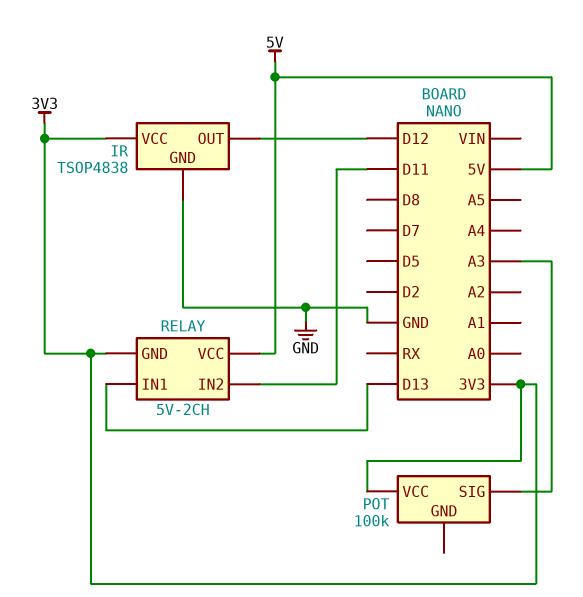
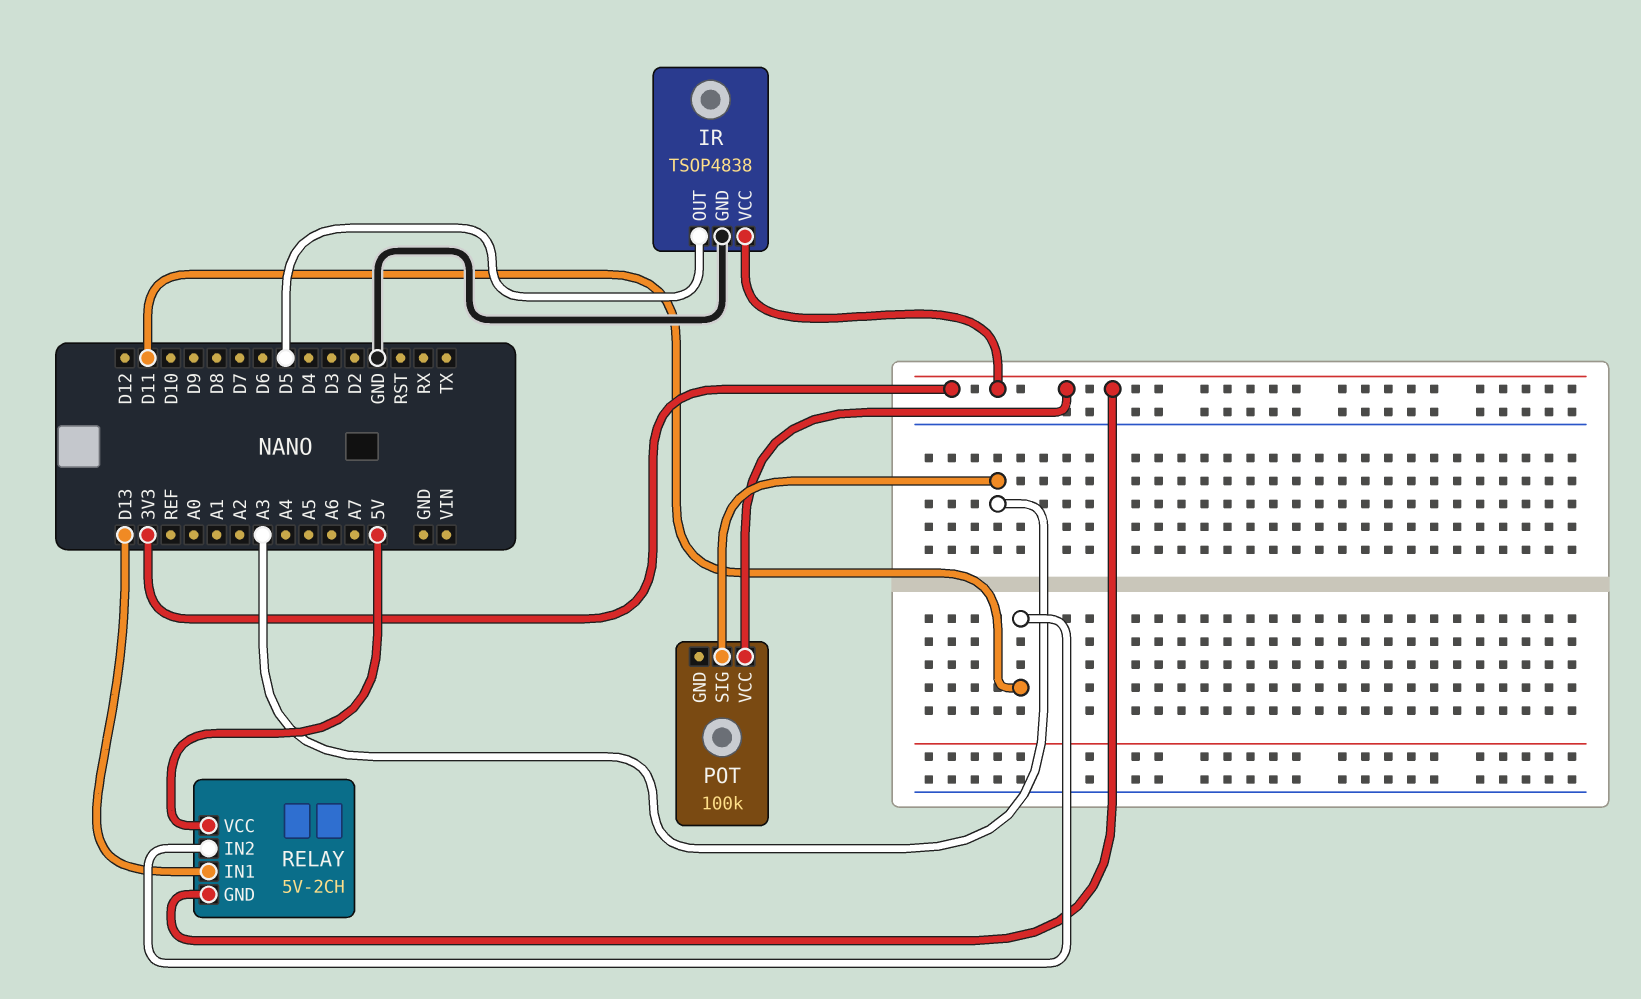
IR pin OUT: D12 -> D5

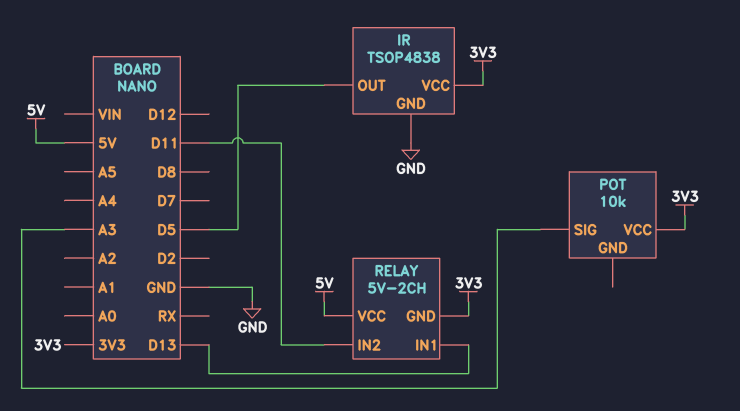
POT: 100k -> 10k

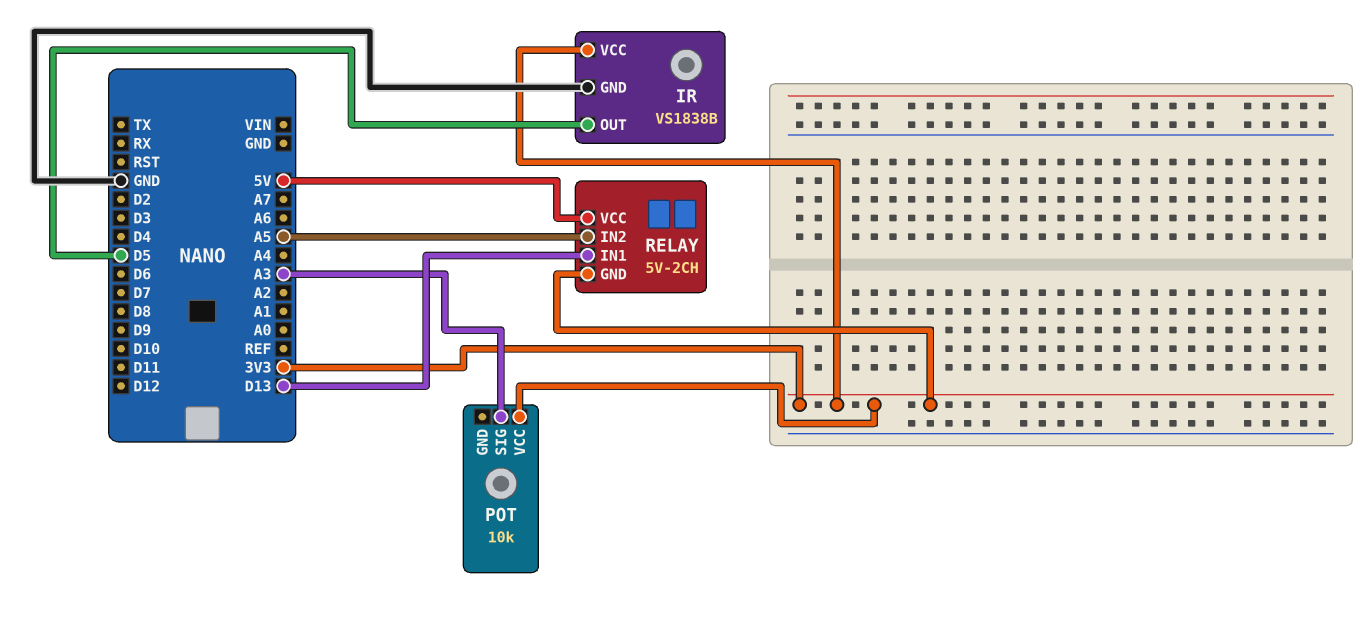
IR: TSOP4838 -> VS1838B
RELAY pin IN2: D11 -> A5

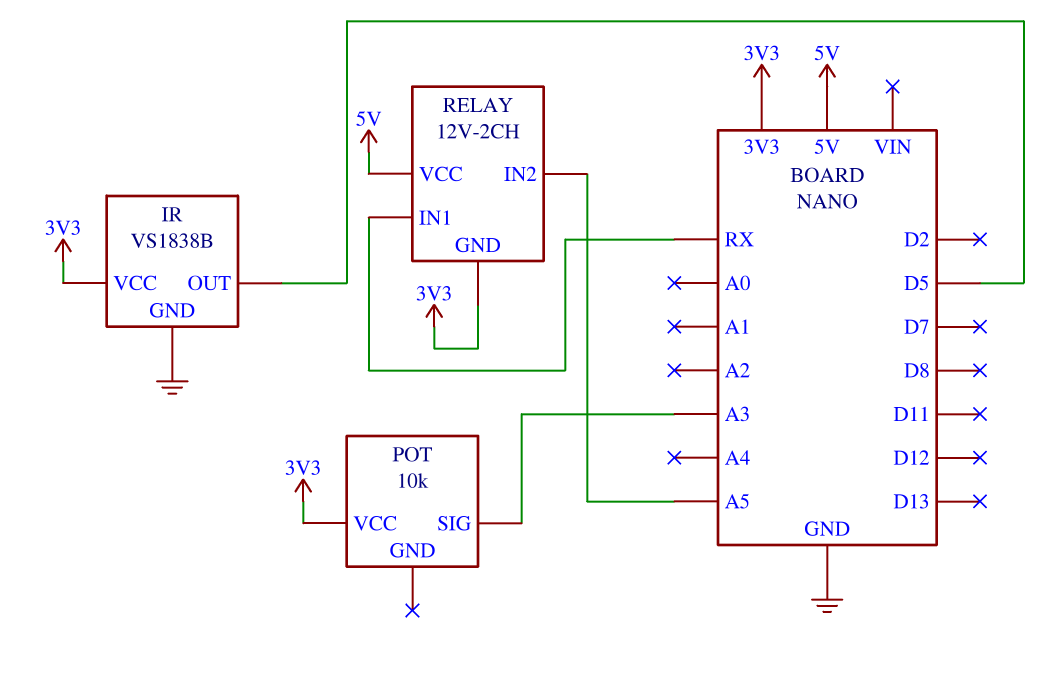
RELAY: 5V-2CH -> 12V-2CH
RELAY pin IN1: D13 -> RX

